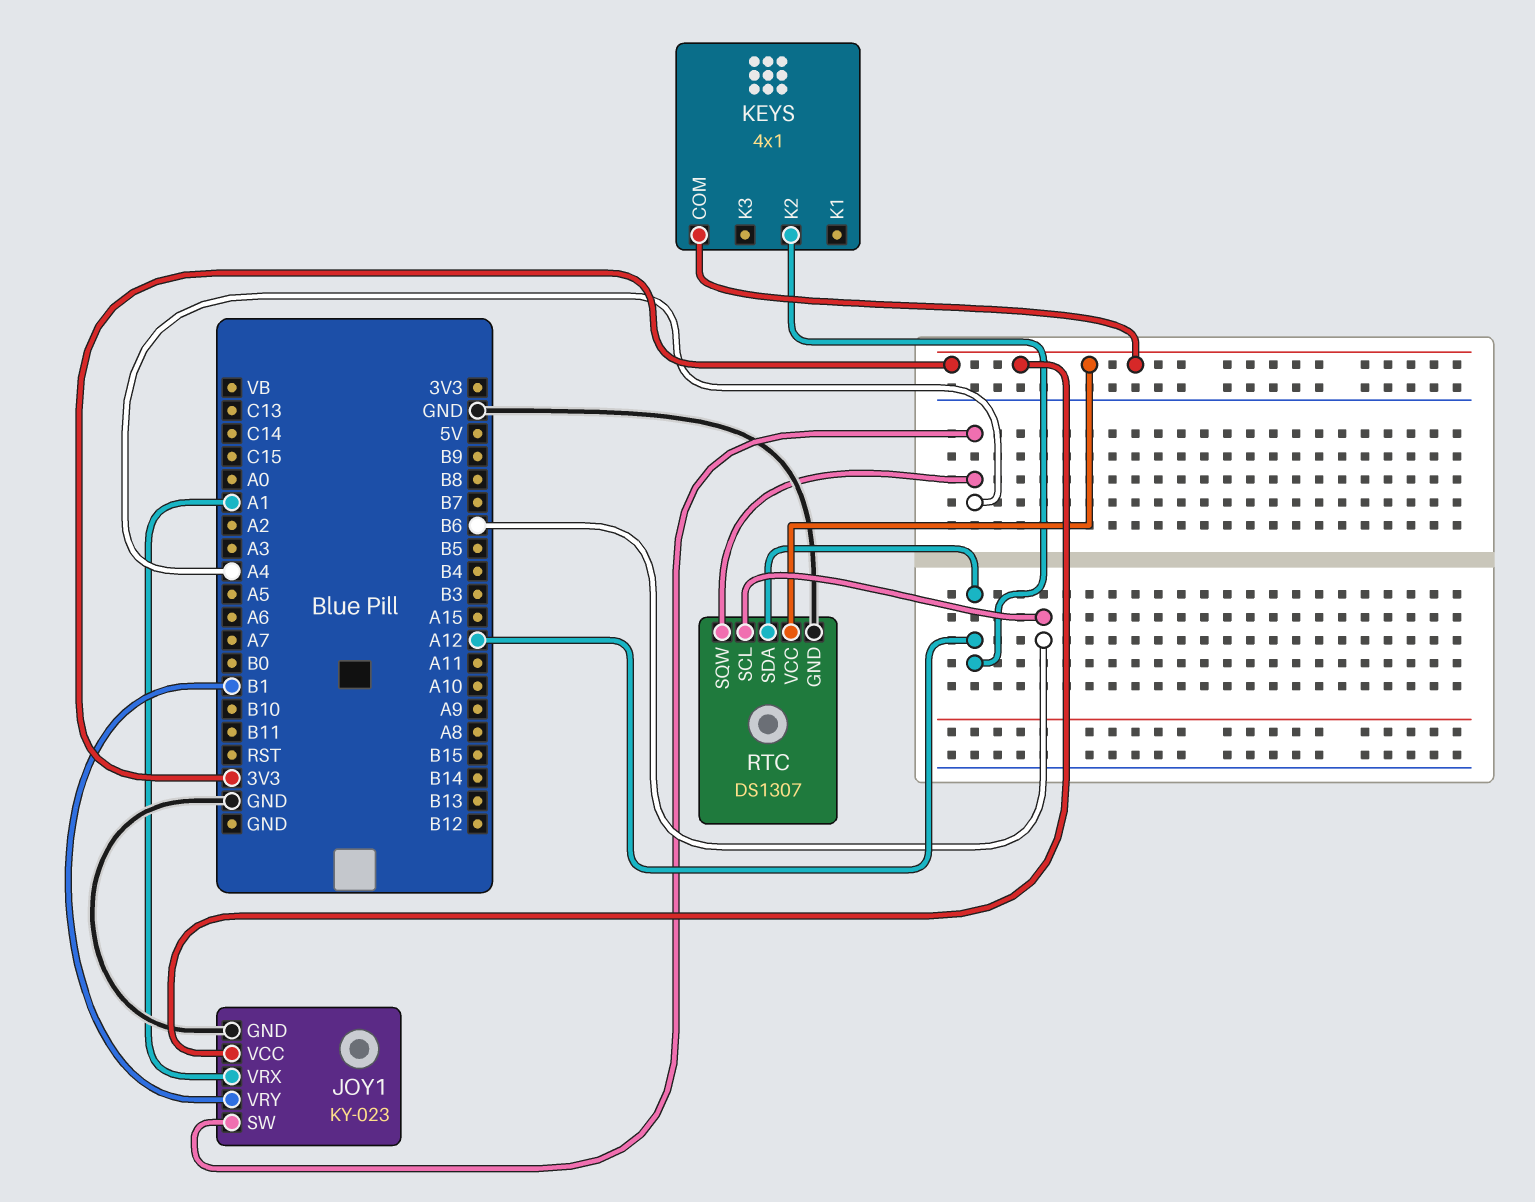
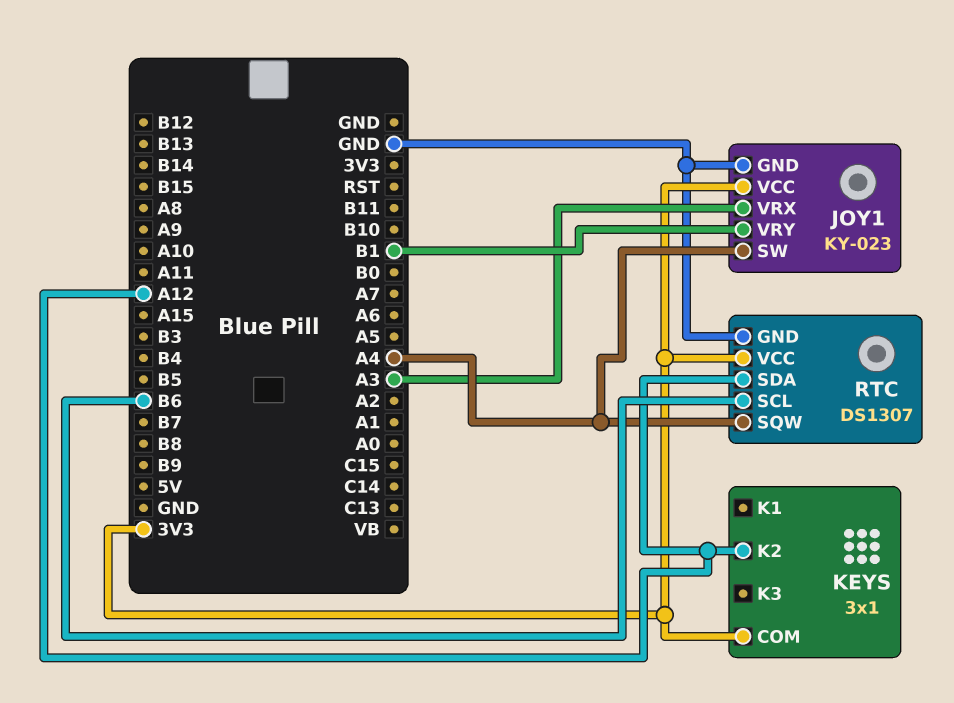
JOY1 pin VRX: A1 -> A3
KEYS: 4x1 -> 3x1

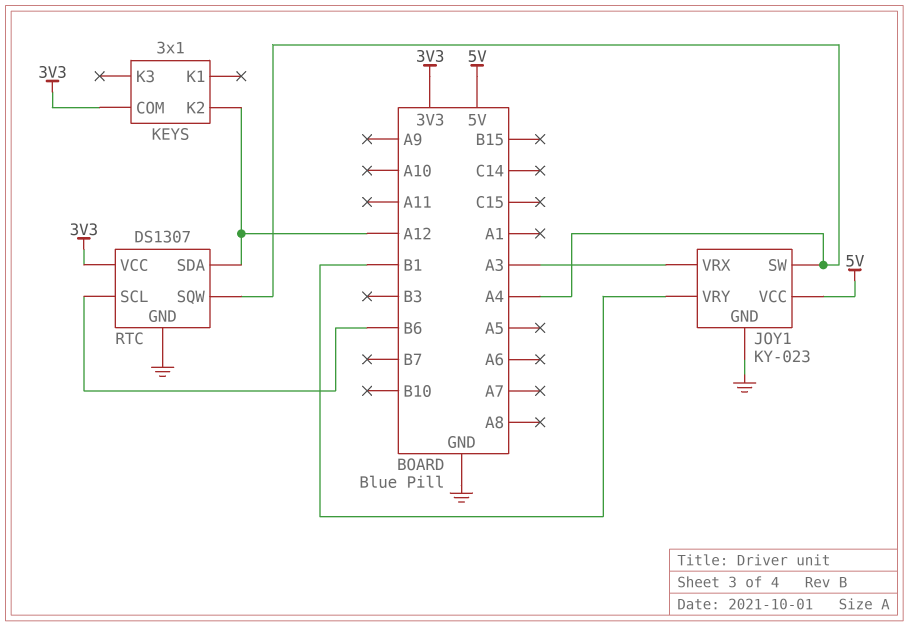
JOY1 pin VCC: 3V3 -> 5V

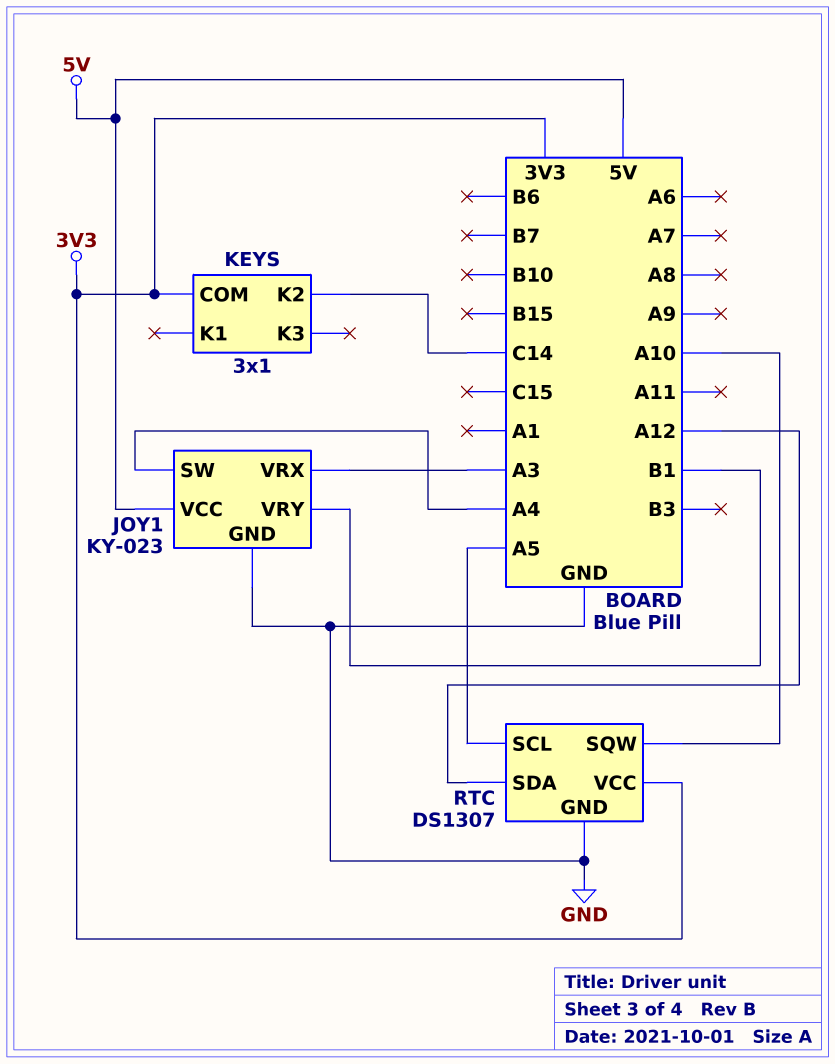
KEYS pin K2: A12 -> C14
RTC pin SCL: B6 -> A5
RTC pin SQW: A4 -> A10

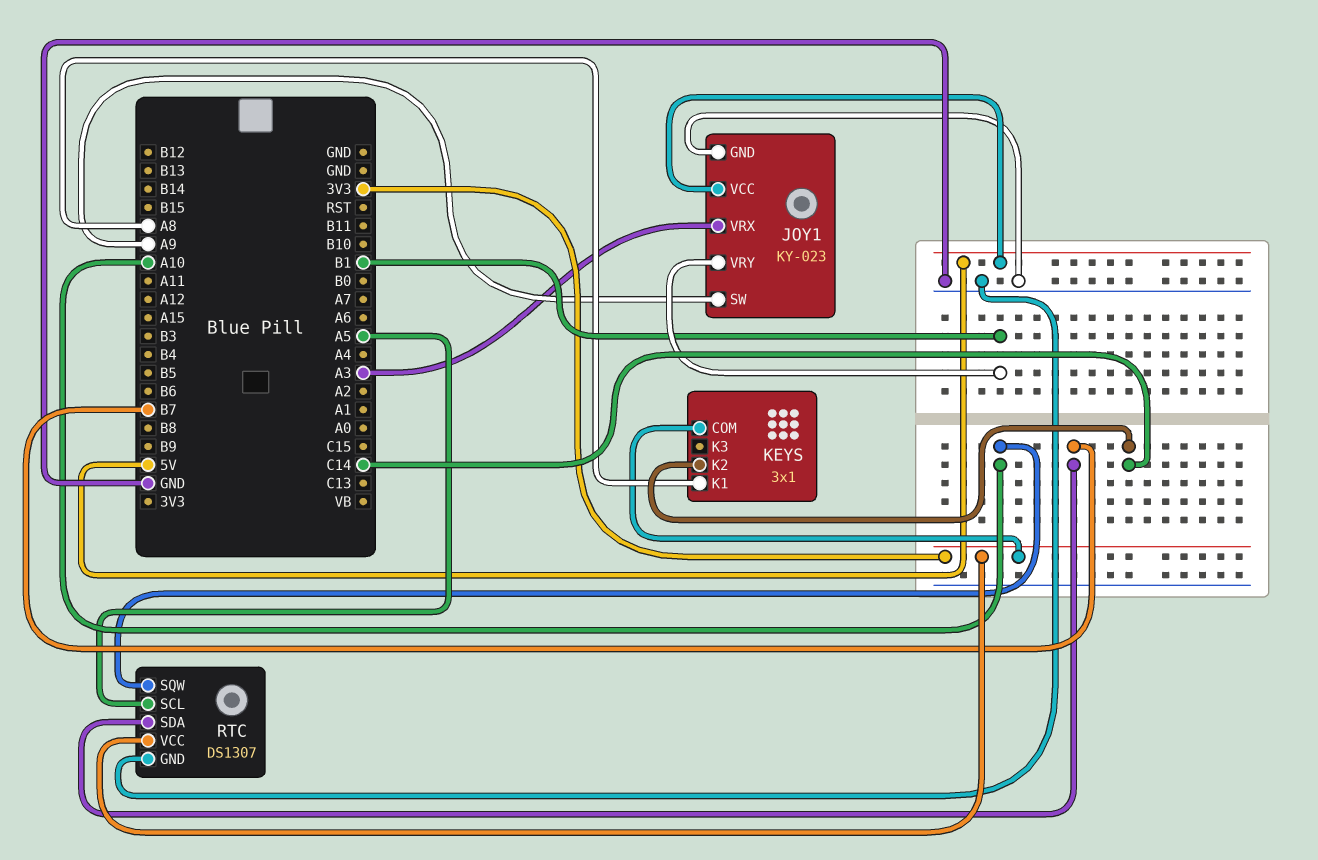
JOY1 pin SW: A4 -> A9
KEYS pin K1: none -> A8
RTC pin SDA: A12 -> B7

